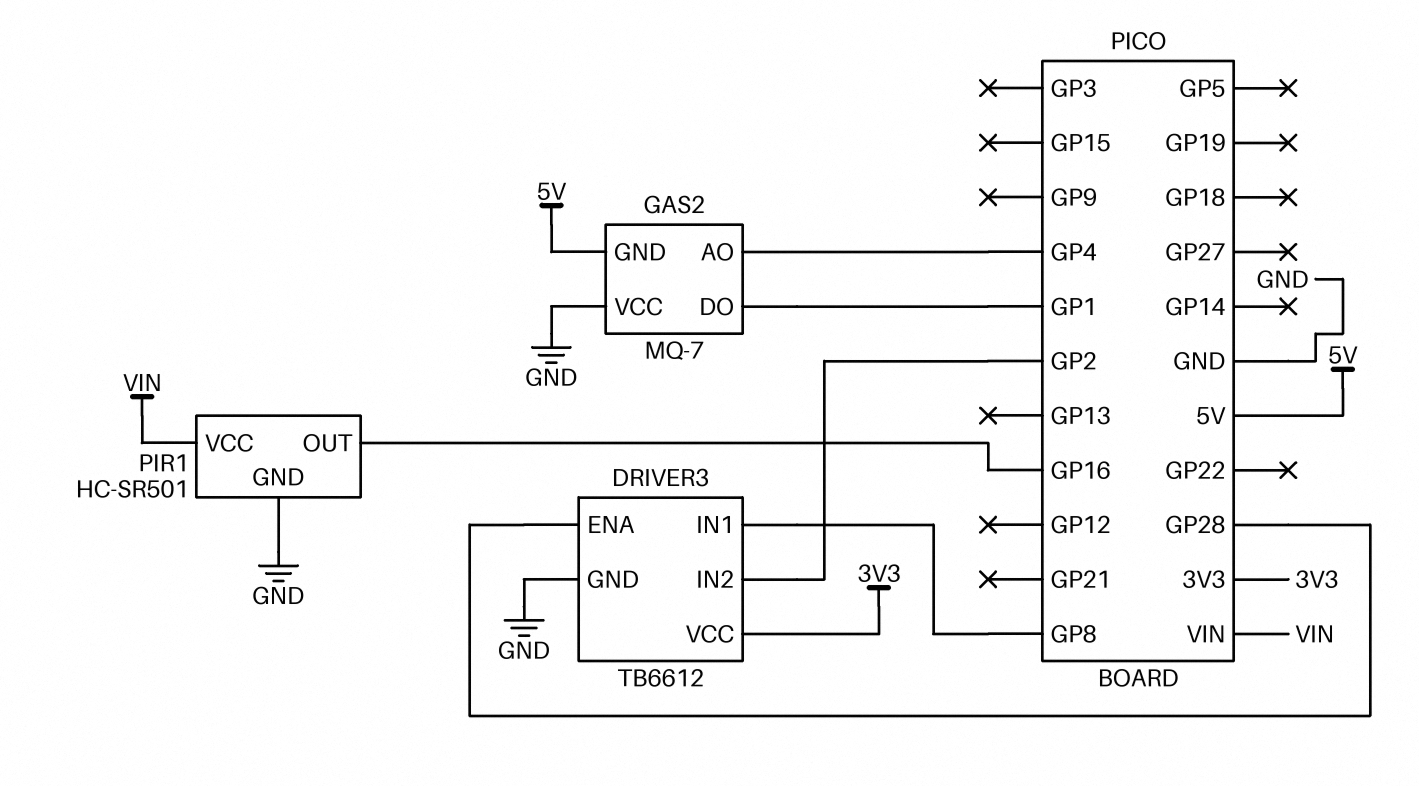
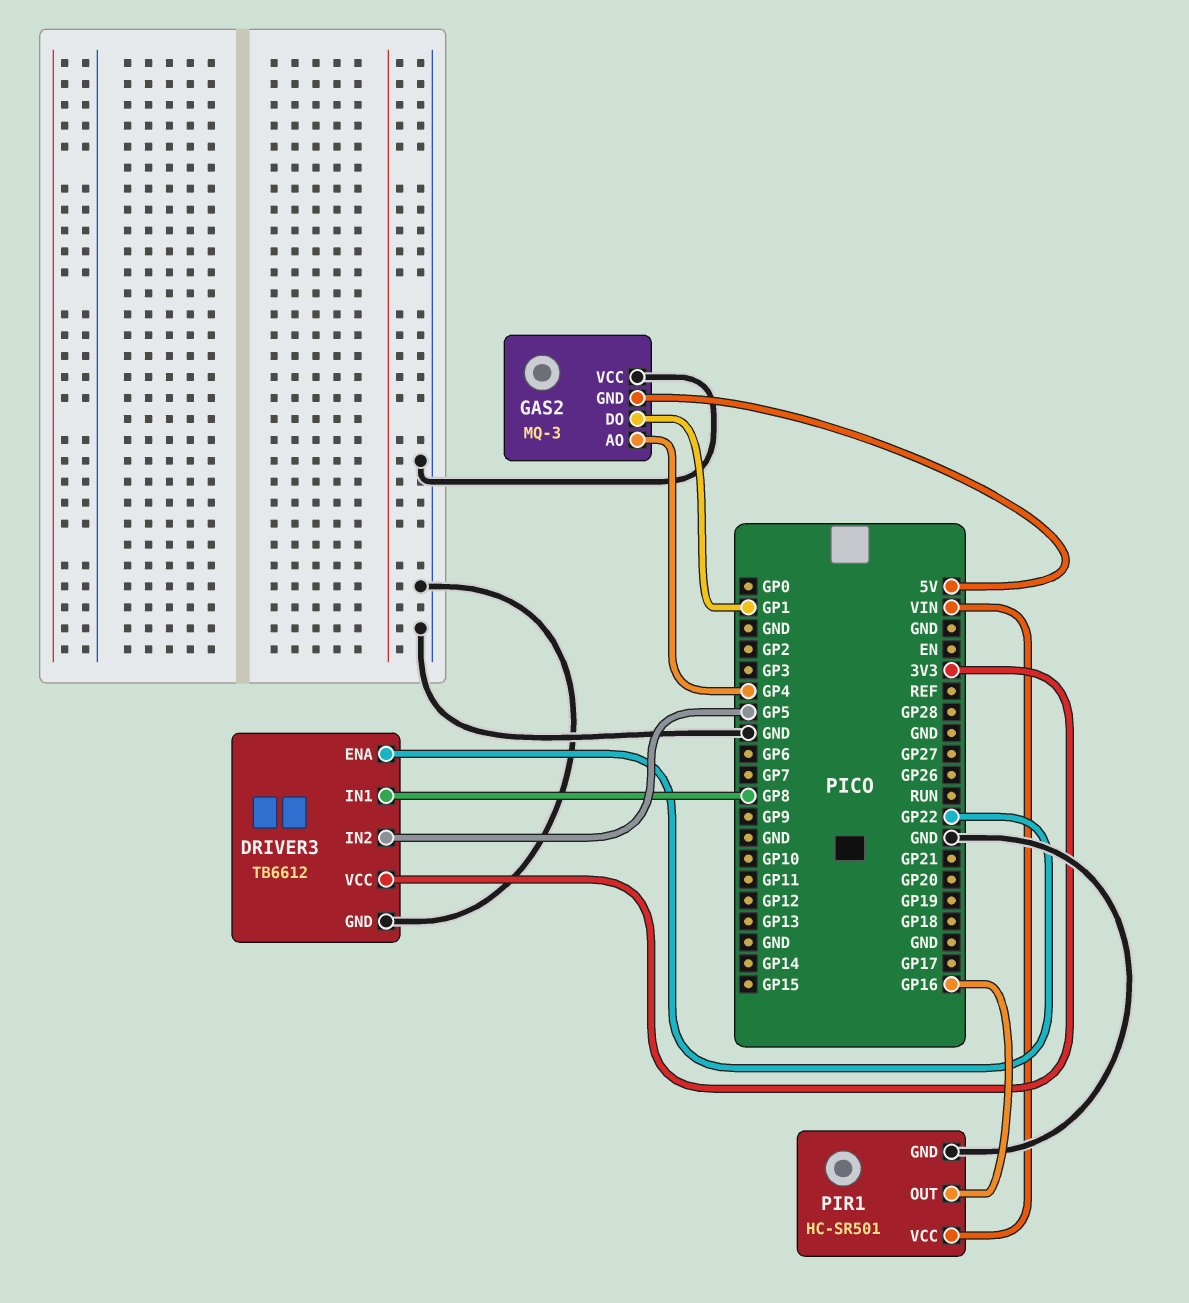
DRIVER3 pin ENA: GP28 -> GP22
DRIVER3 pin IN2: GP2 -> GP5
GAS2: MQ-7 -> MQ-3

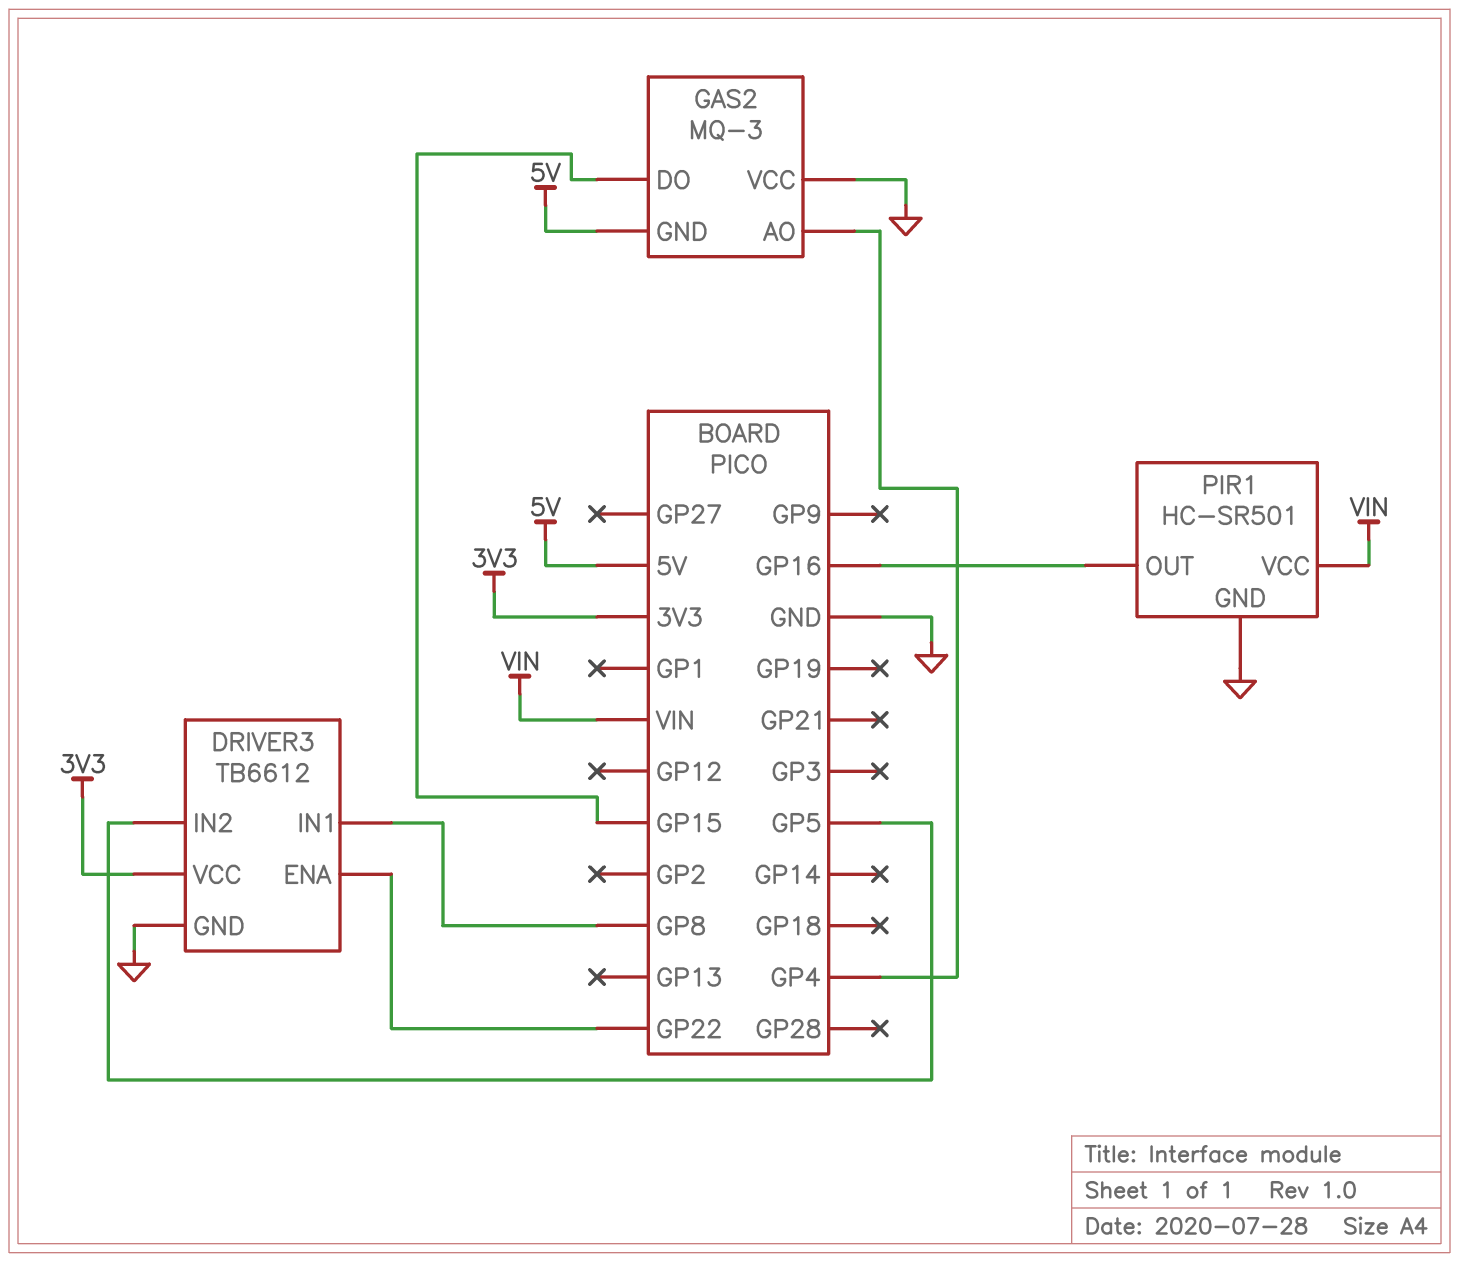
GAS2 pin DO: GP1 -> GP15

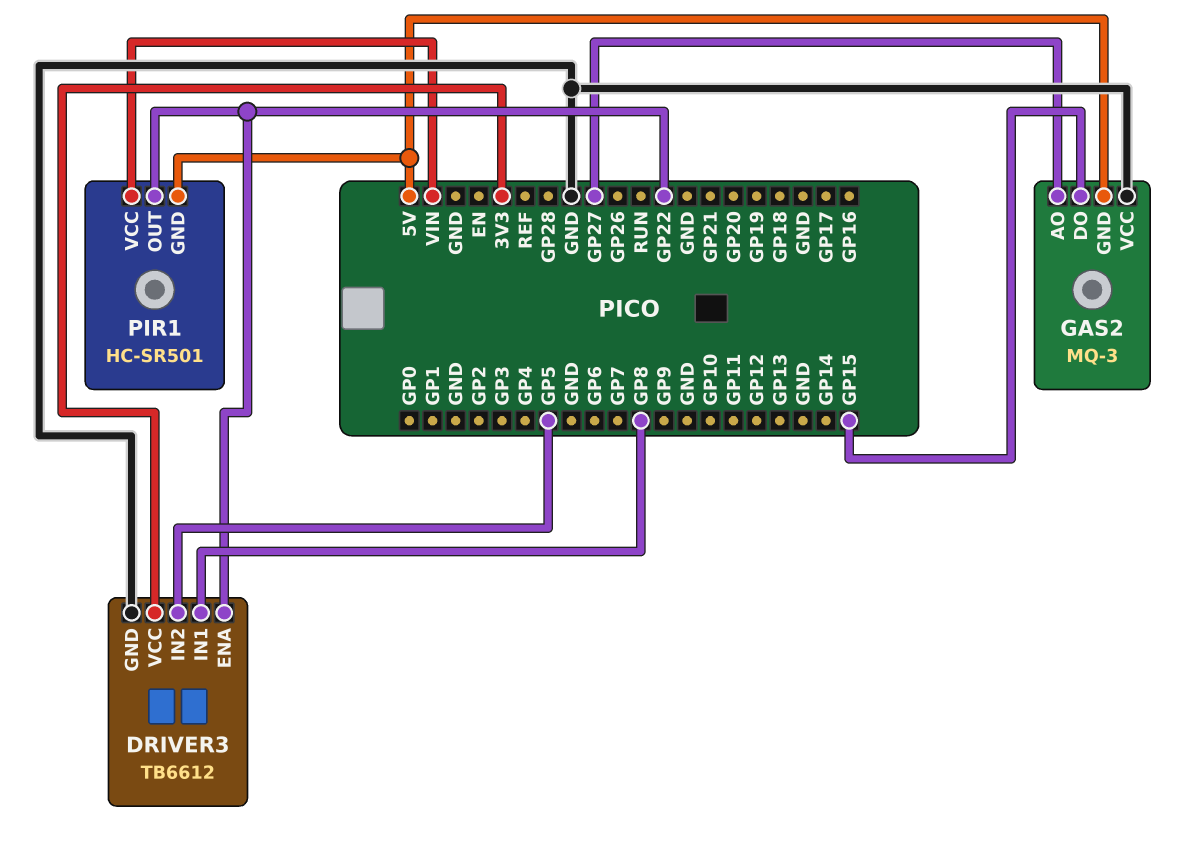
GAS2 pin AO: GP4 -> GP27
PIR1 pin GND: GND -> 5V
PIR1 pin OUT: GP16 -> GP22

